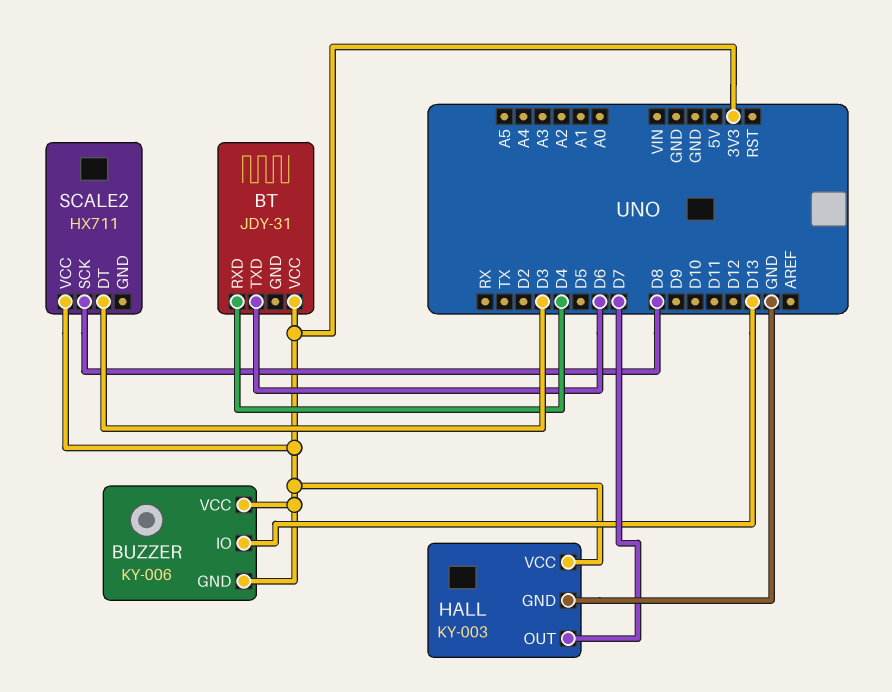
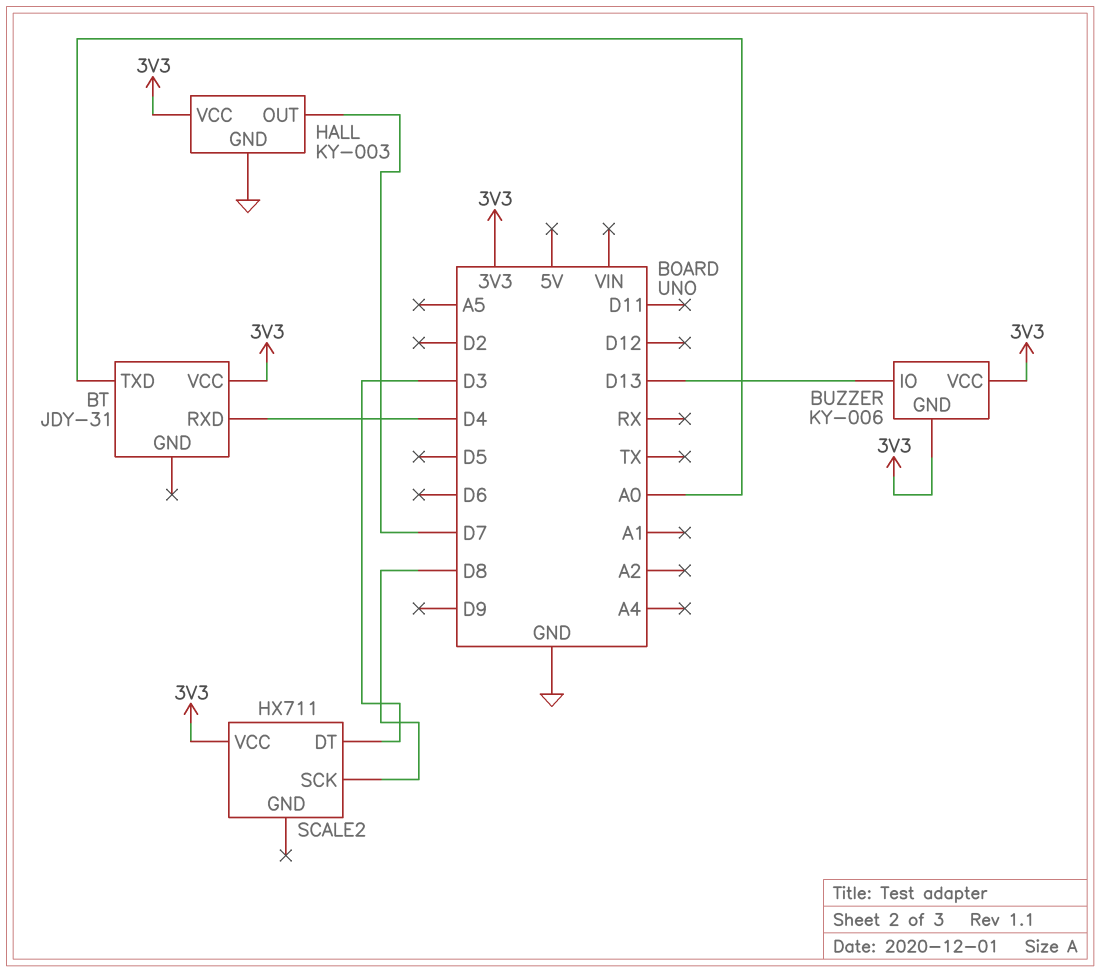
BT pin TXD: D6 -> A0

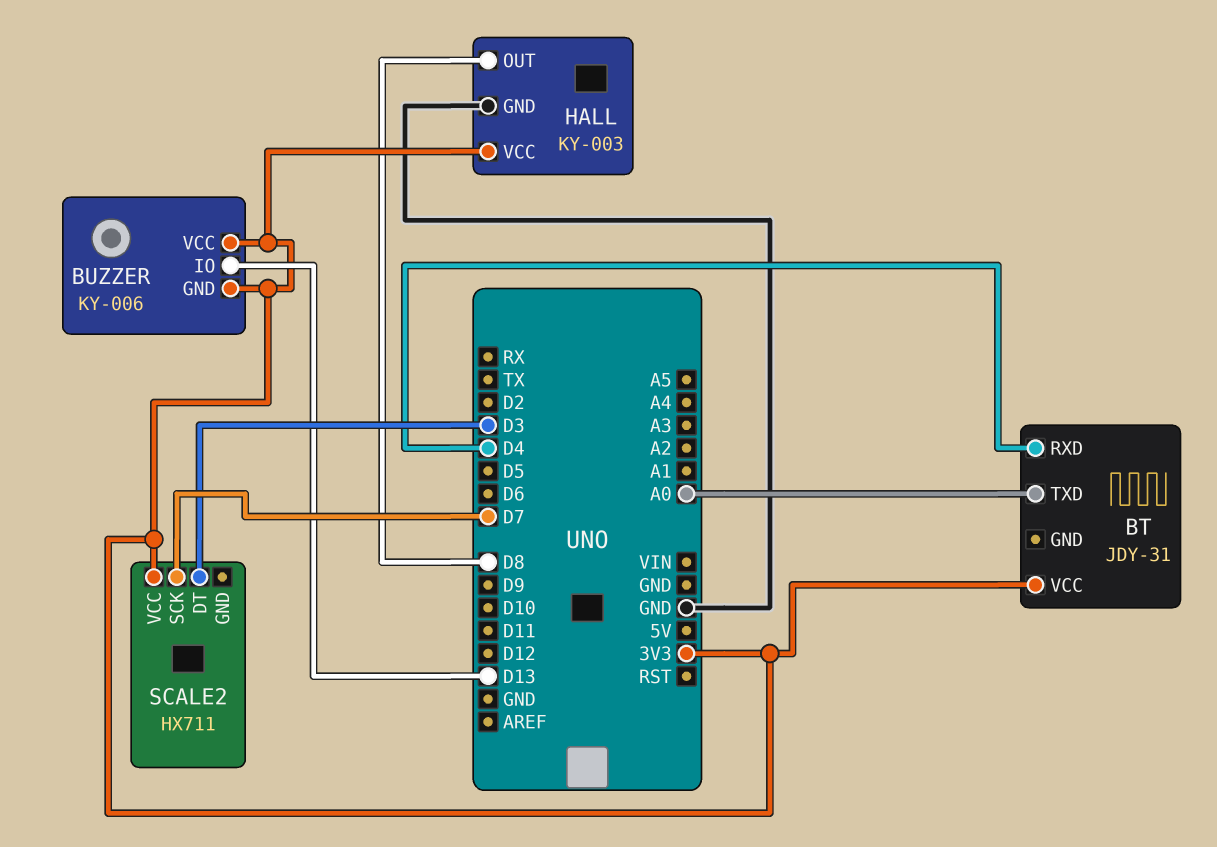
HALL pin OUT: D7 -> D8
SCALE2 pin SCK: D8 -> D7

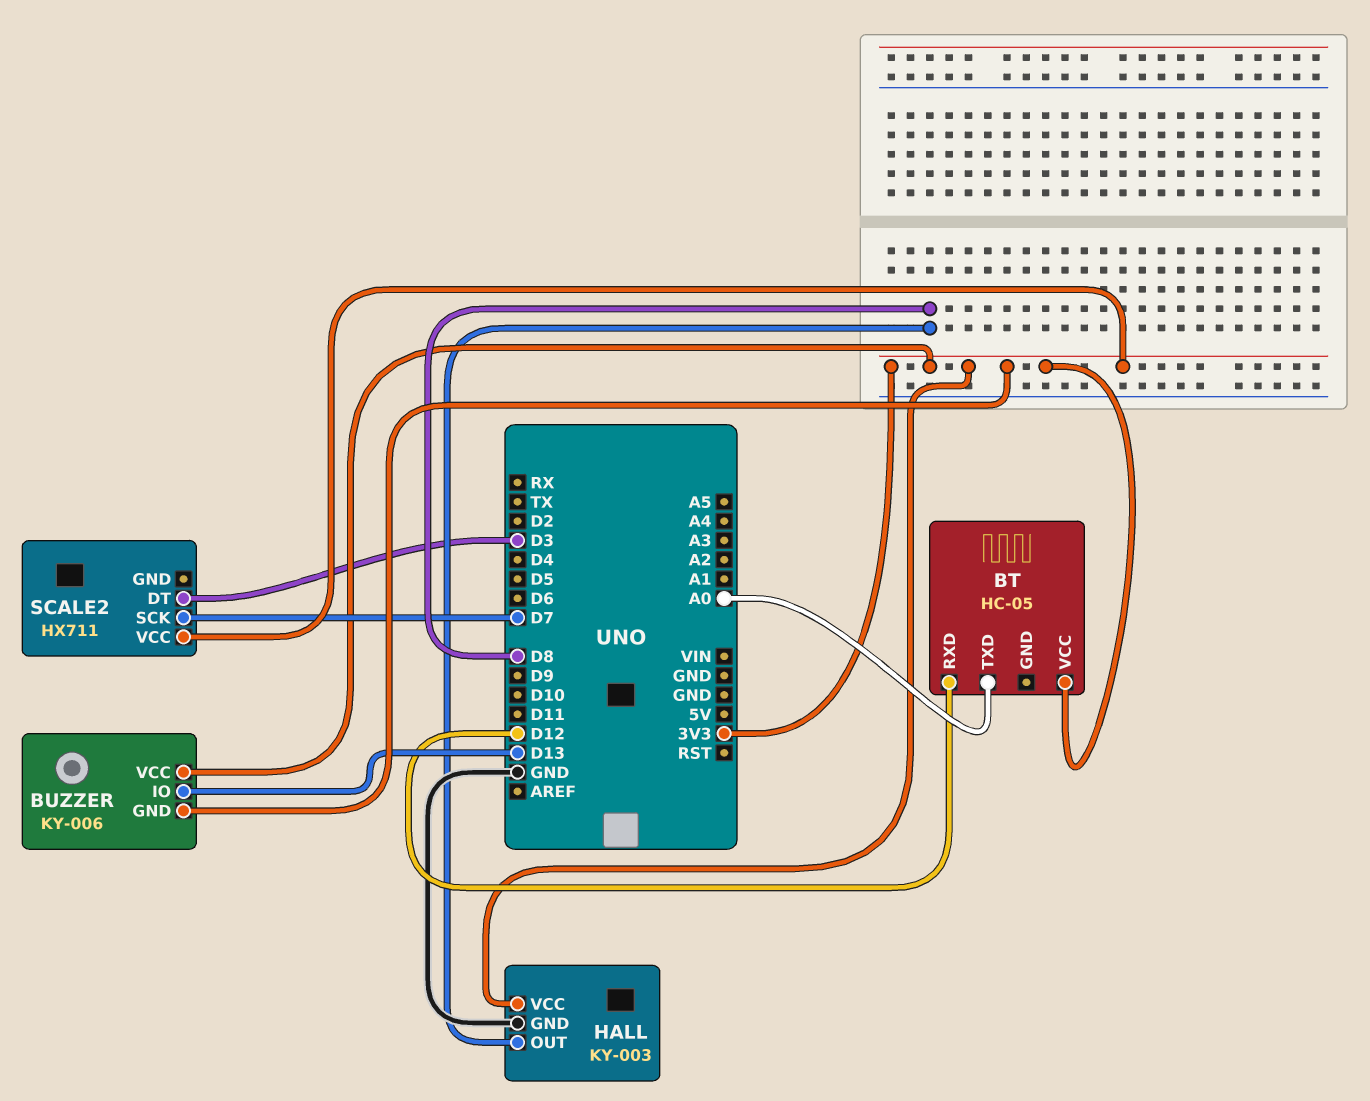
BT: JDY-31 -> HC-05
BT pin RXD: D4 -> D12

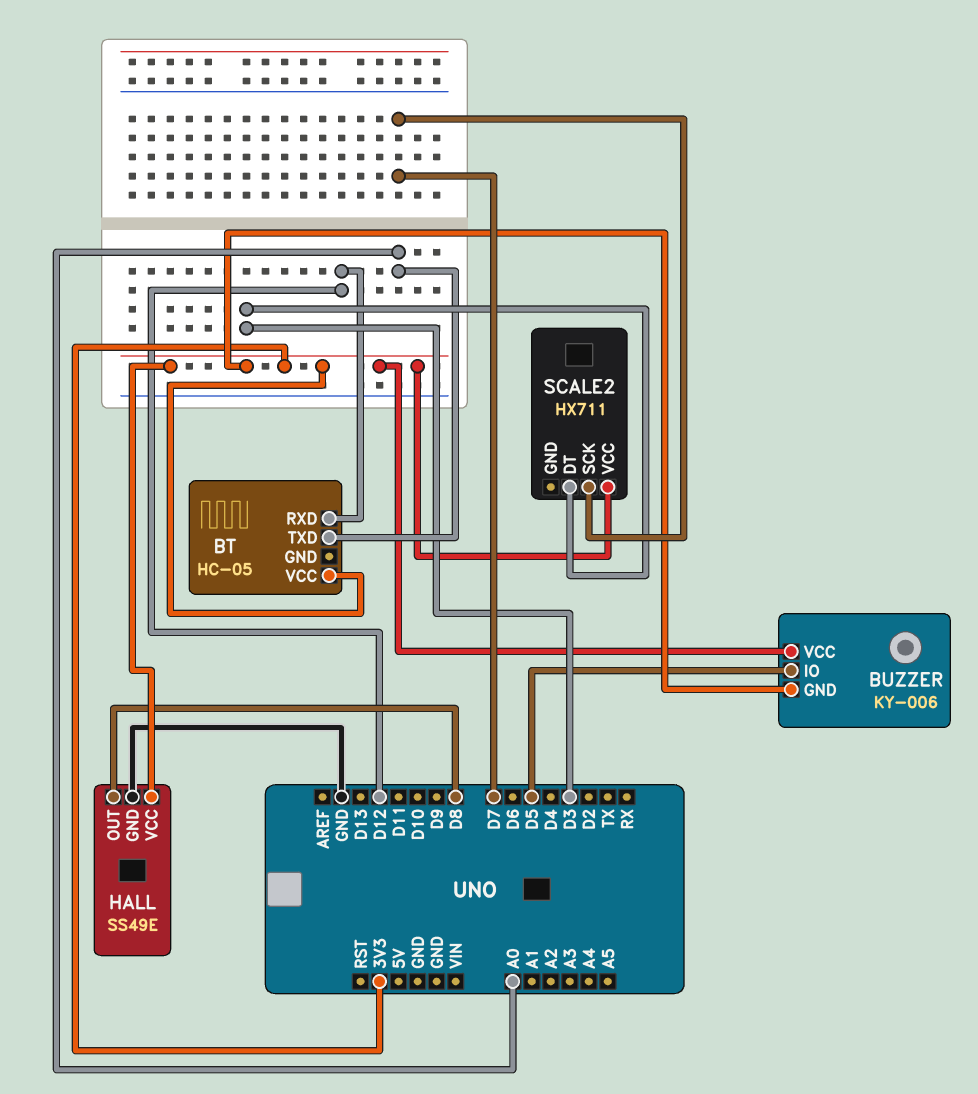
BUZZER pin IO: D13 -> D5
HALL: KY-003 -> SS49E

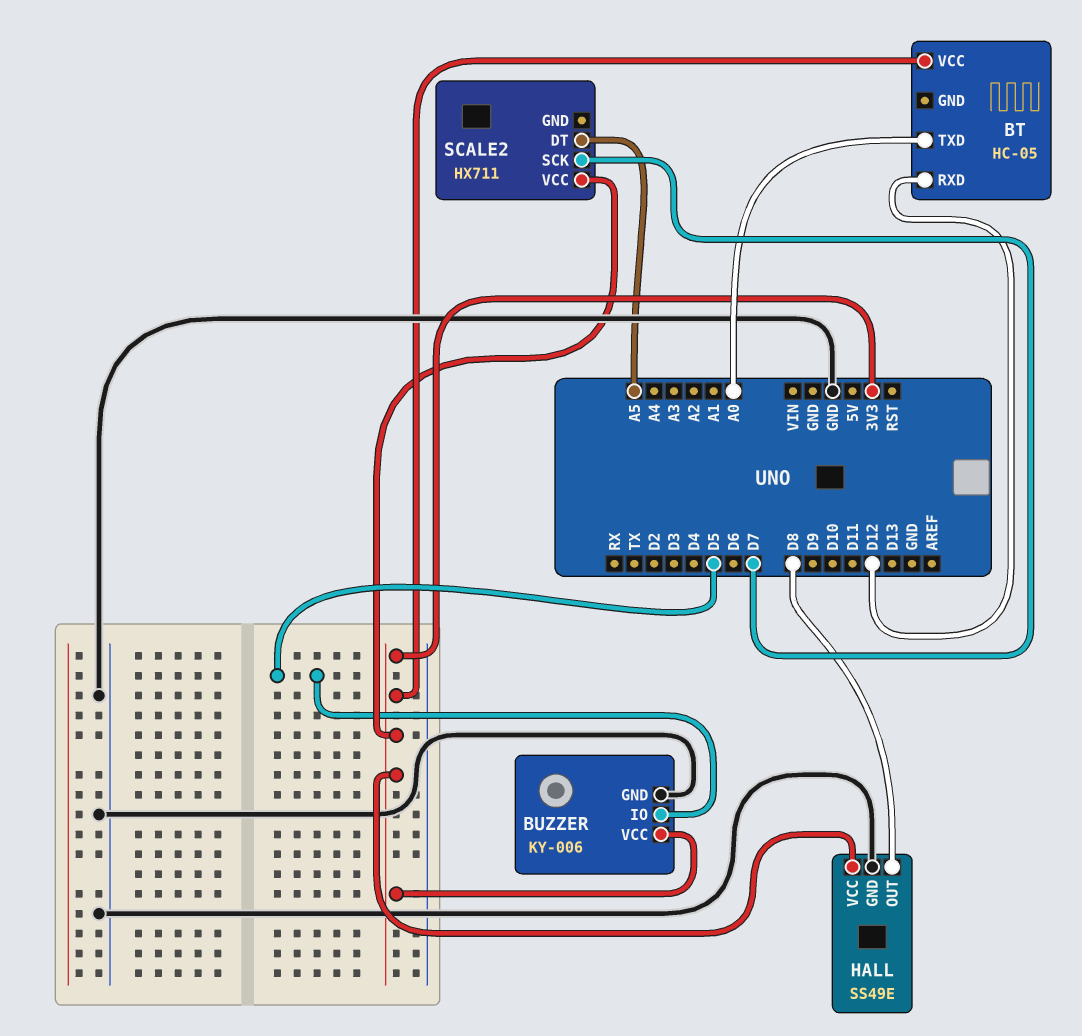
BUZZER pin GND: 3V3 -> GND
SCALE2 pin DT: D3 -> A5

